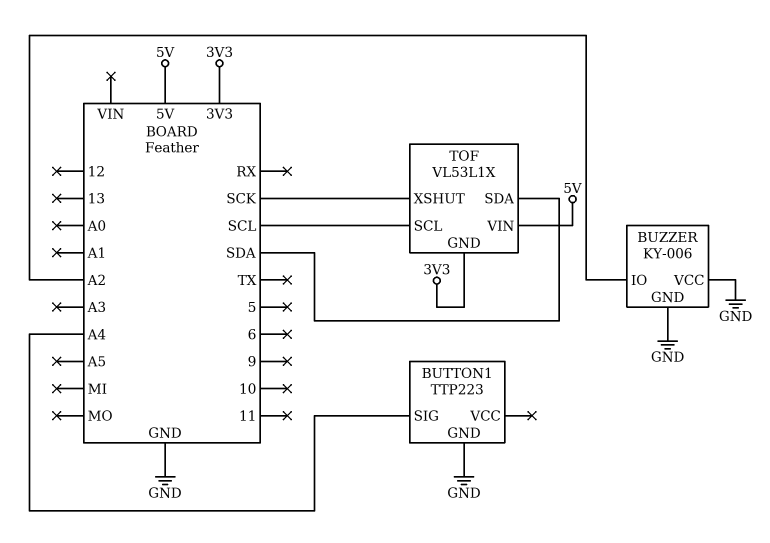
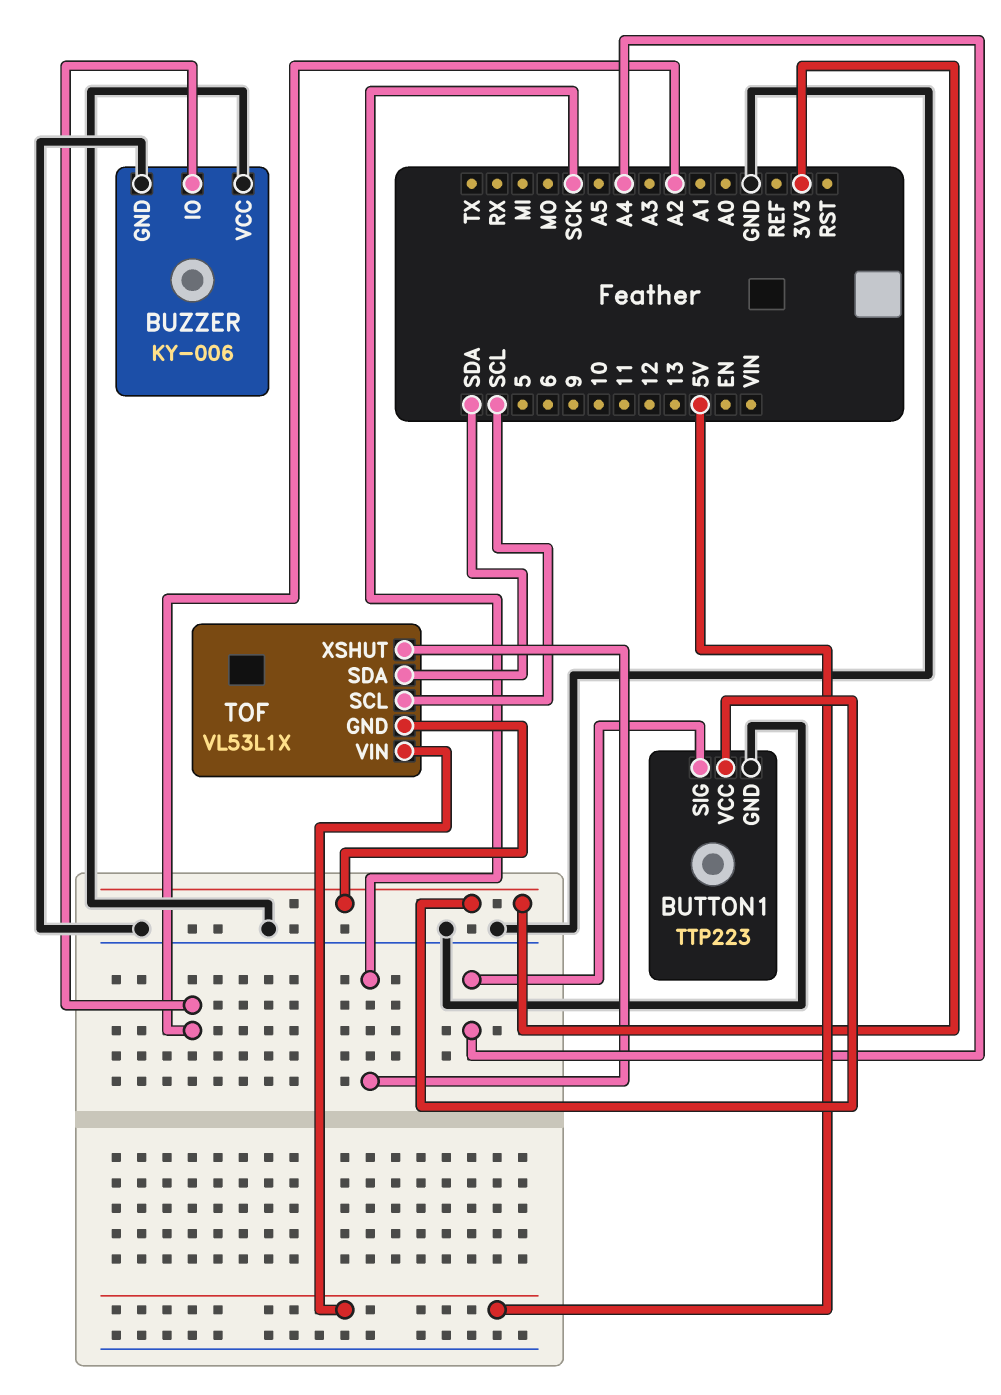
BUTTON1 pin VCC: none -> 3V3

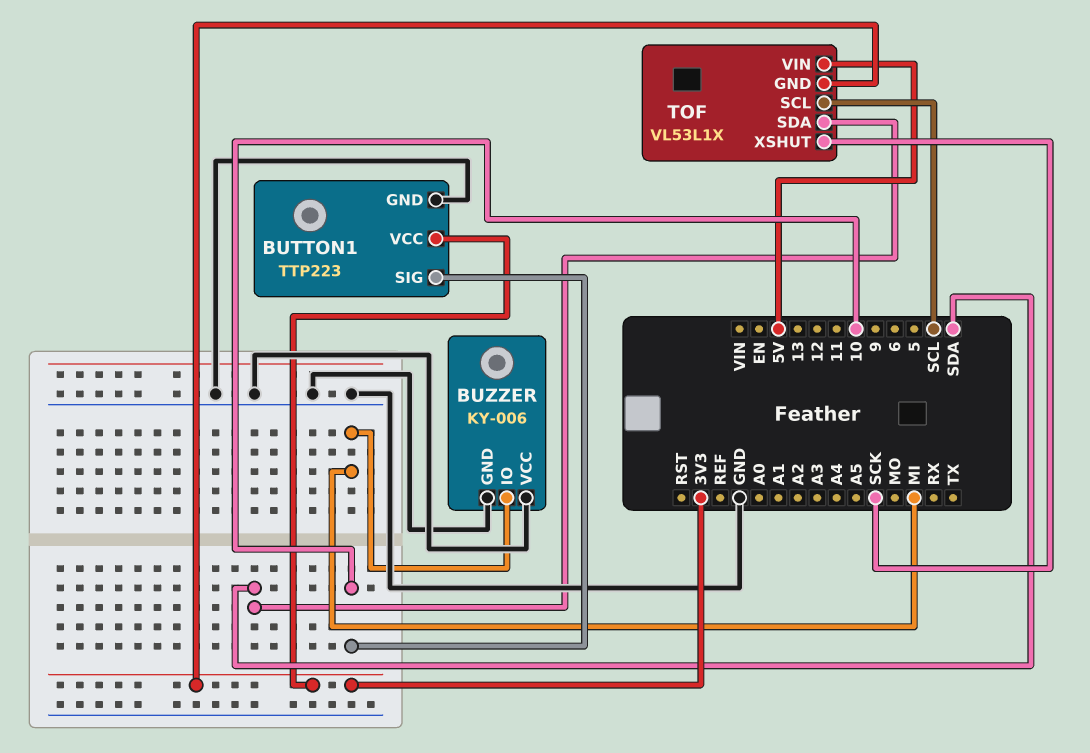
BUTTON1 pin SIG: A4 -> 10
BUZZER pin IO: A2 -> MI

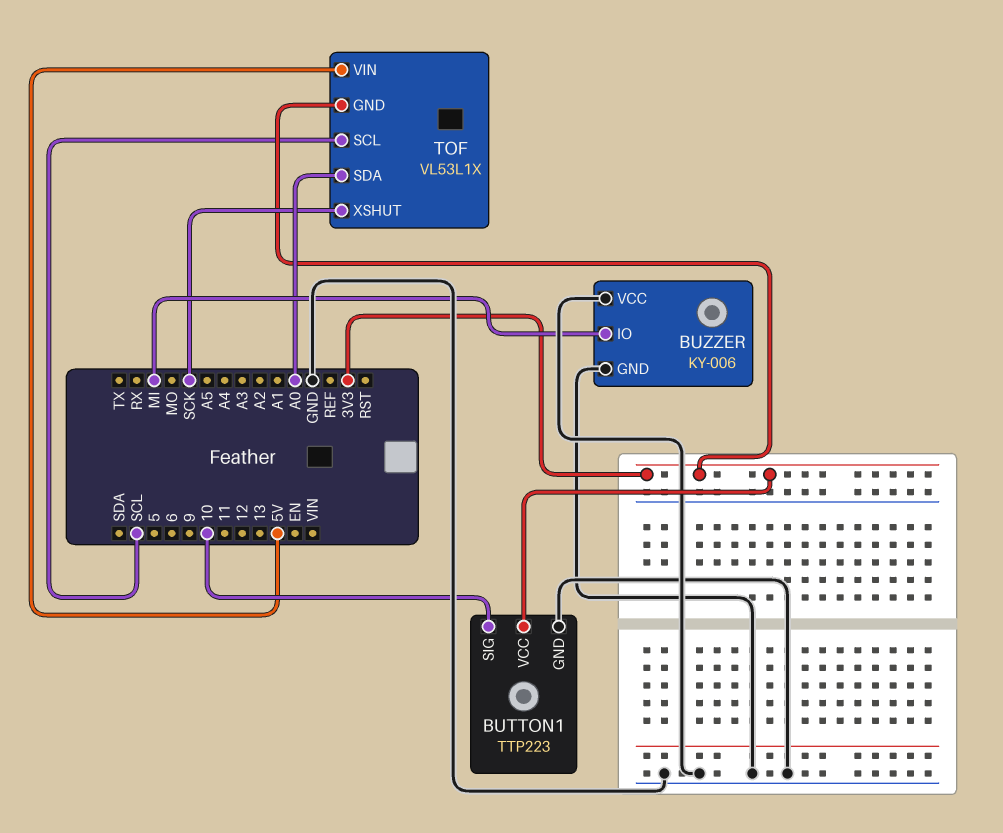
TOF pin SDA: SDA -> A0

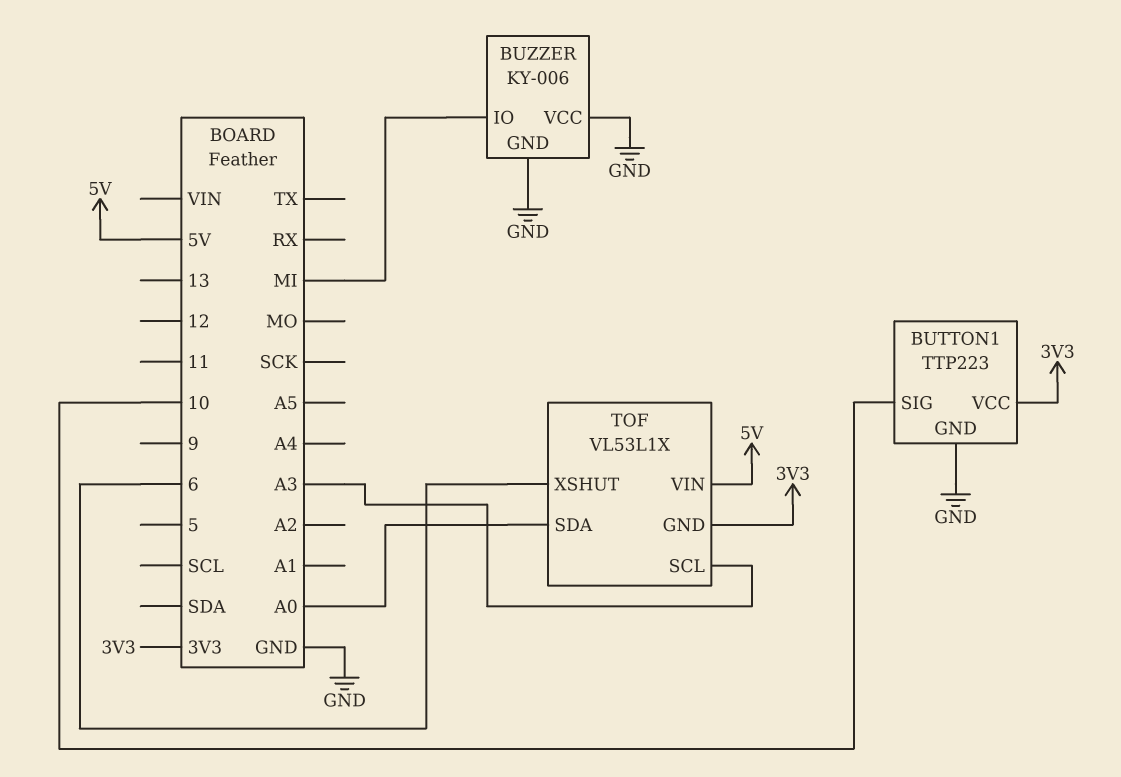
TOF pin SCL: SCL -> A3
TOF pin XSHUT: SCK -> 6

